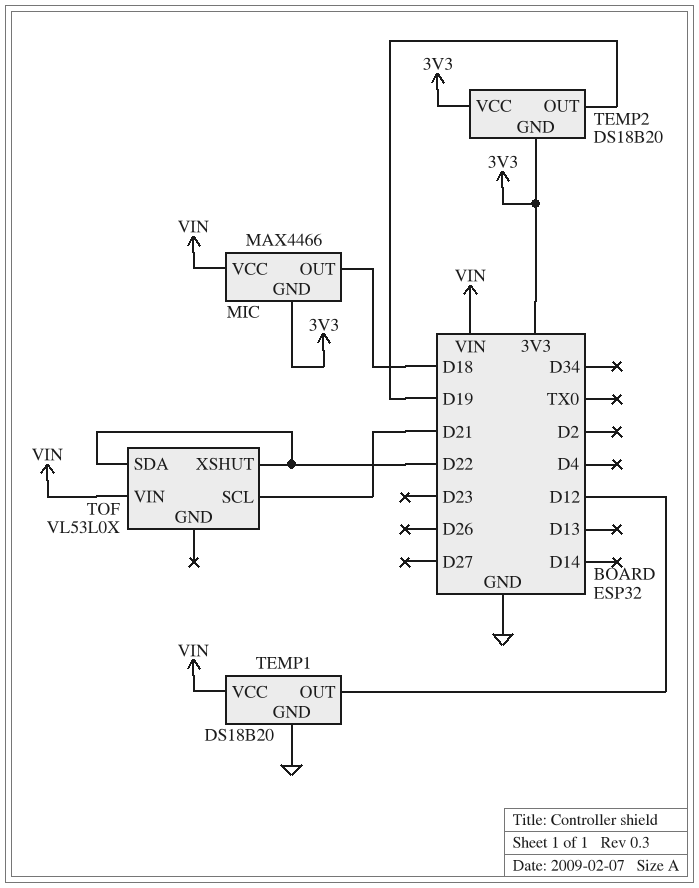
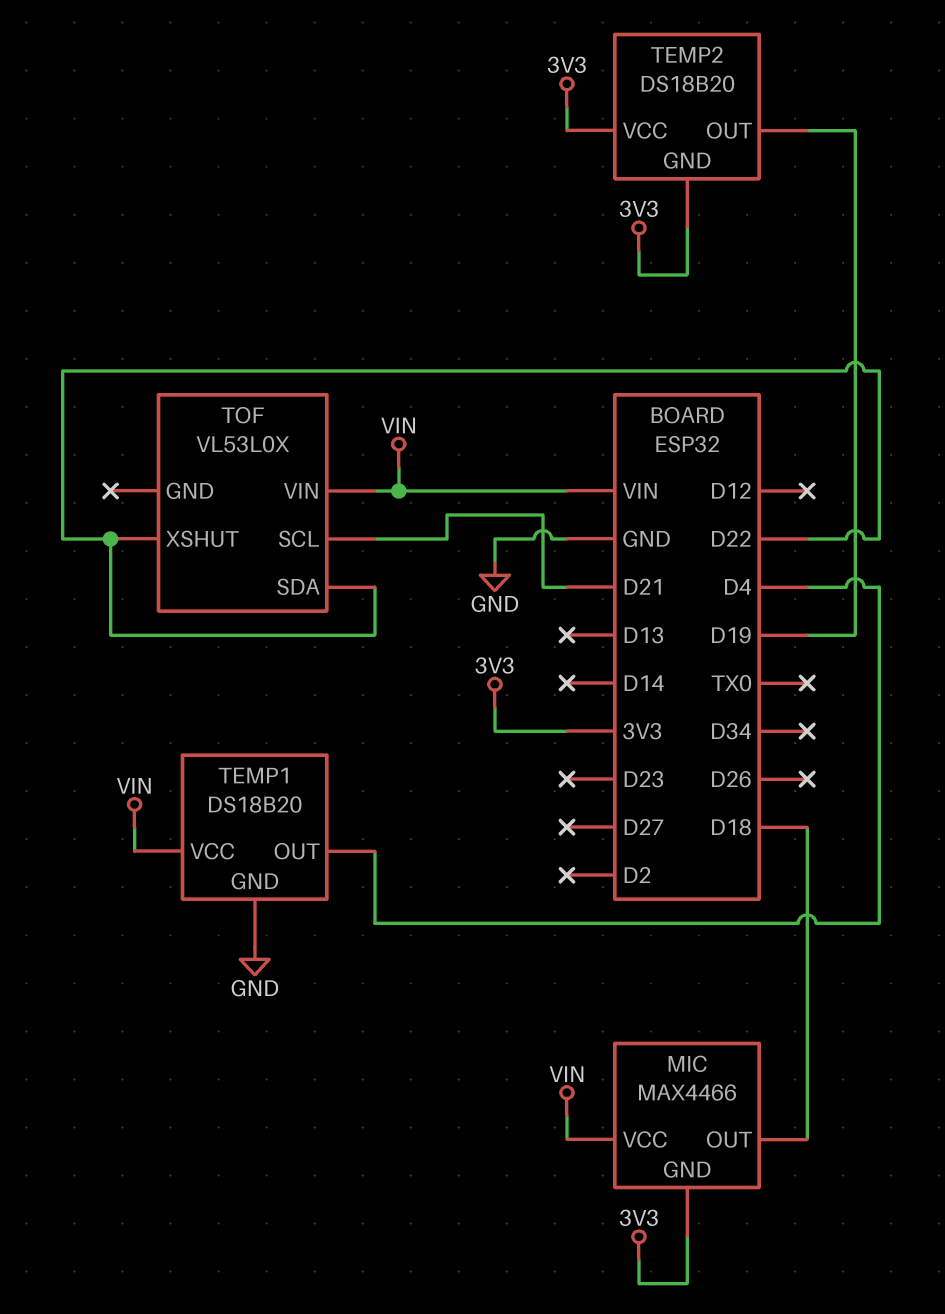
TEMP1 pin OUT: D12 -> D4

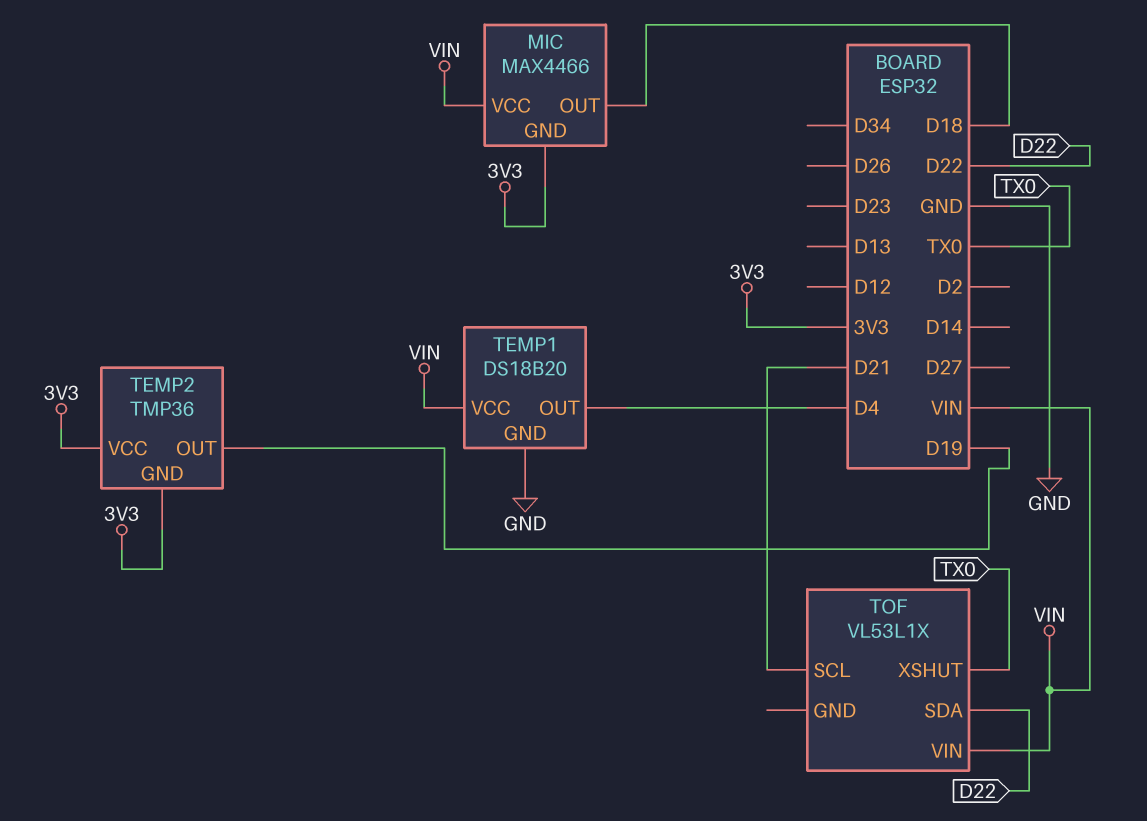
TEMP2: DS18B20 -> TMP36
TOF: VL53L0X -> VL53L1X
TOF pin XSHUT: D22 -> TX0

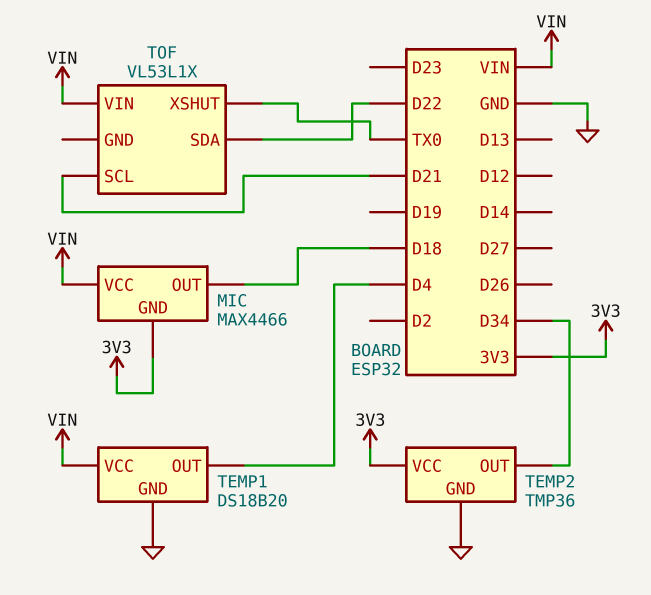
TEMP2 pin GND: 3V3 -> GND
TEMP2 pin OUT: D19 -> D34

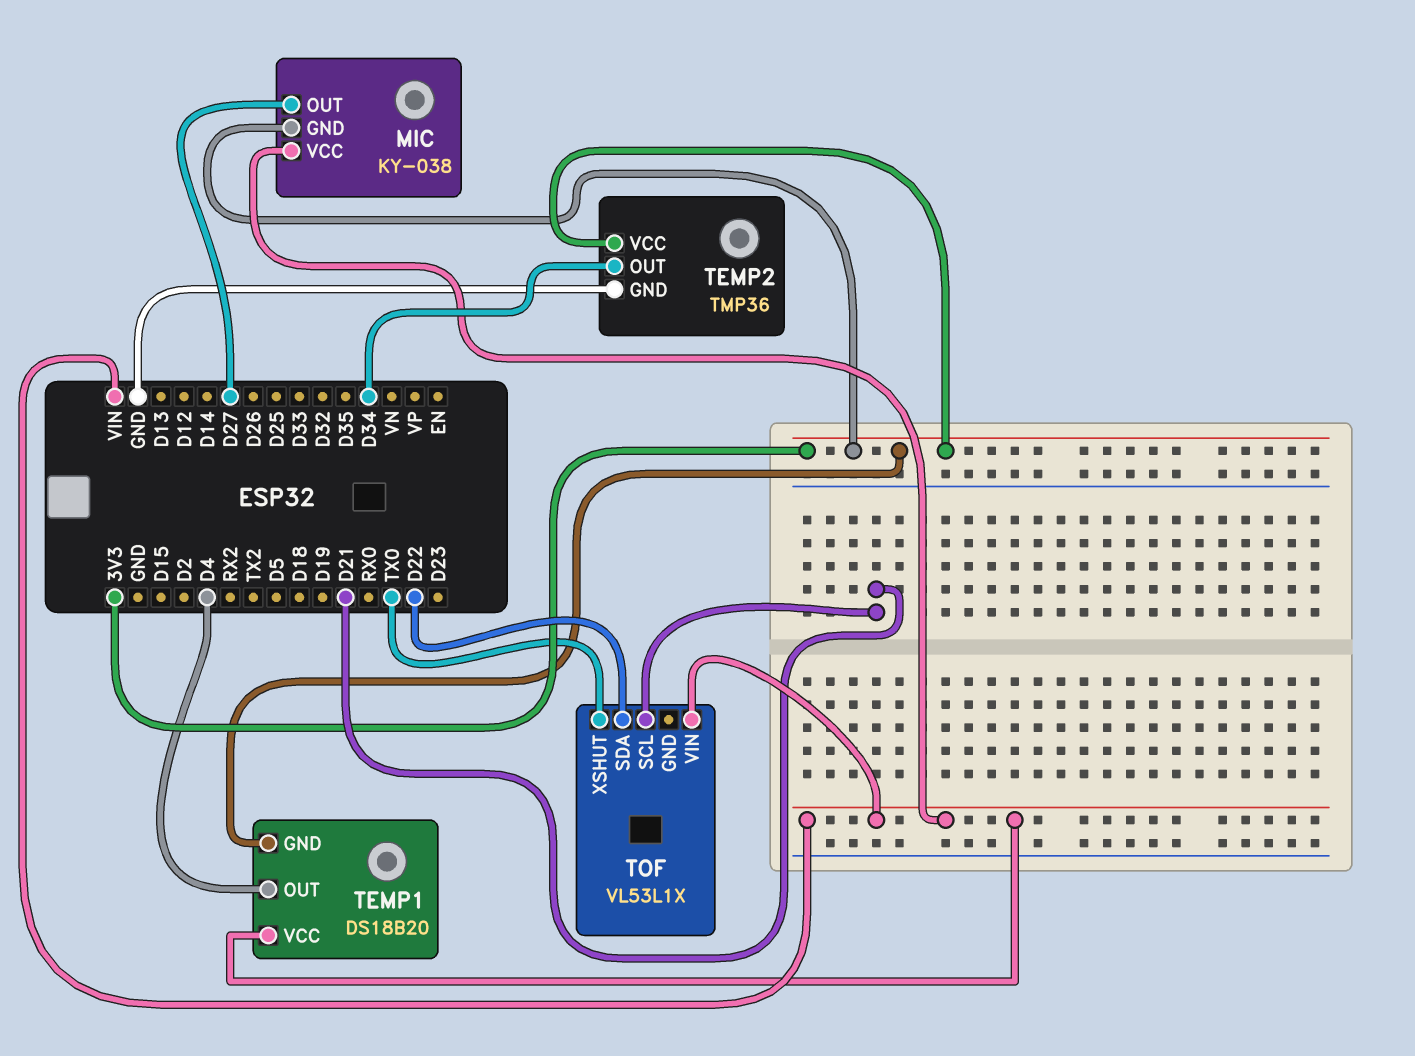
MIC: MAX4466 -> KY-038
MIC pin OUT: D18 -> D27
TEMP1 pin GND: GND -> 3V3

